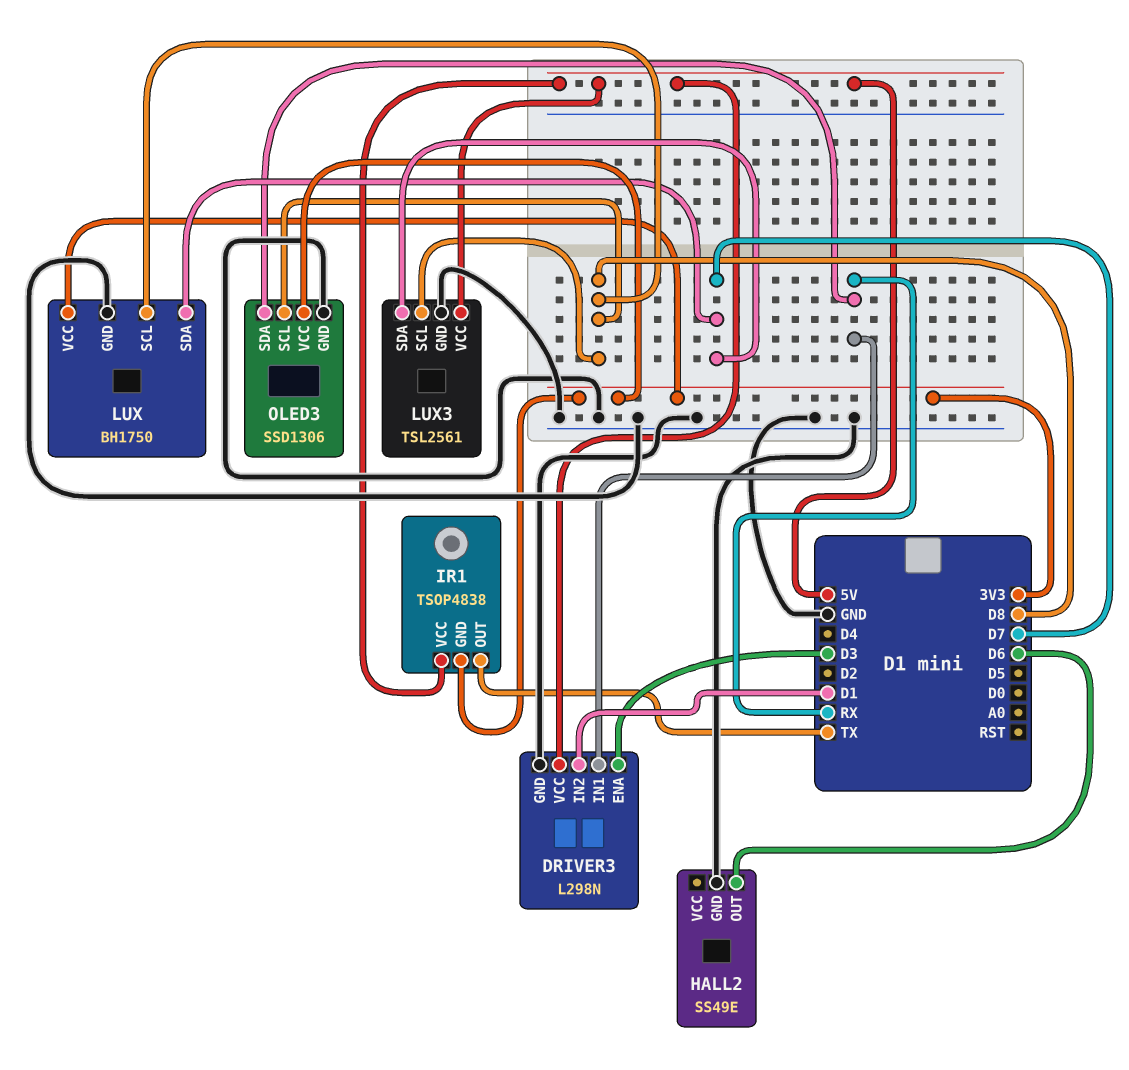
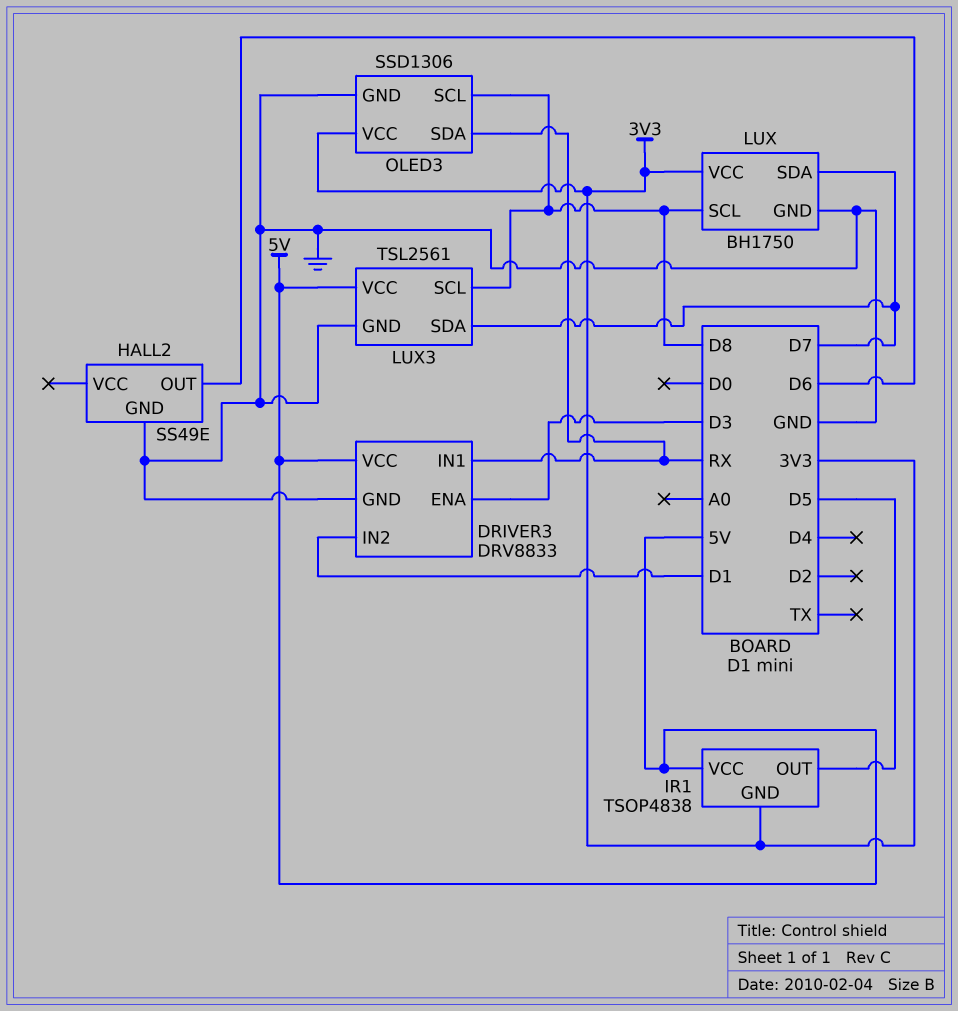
DRIVER3: L298N -> DRV8833
IR1 pin OUT: TX -> D5

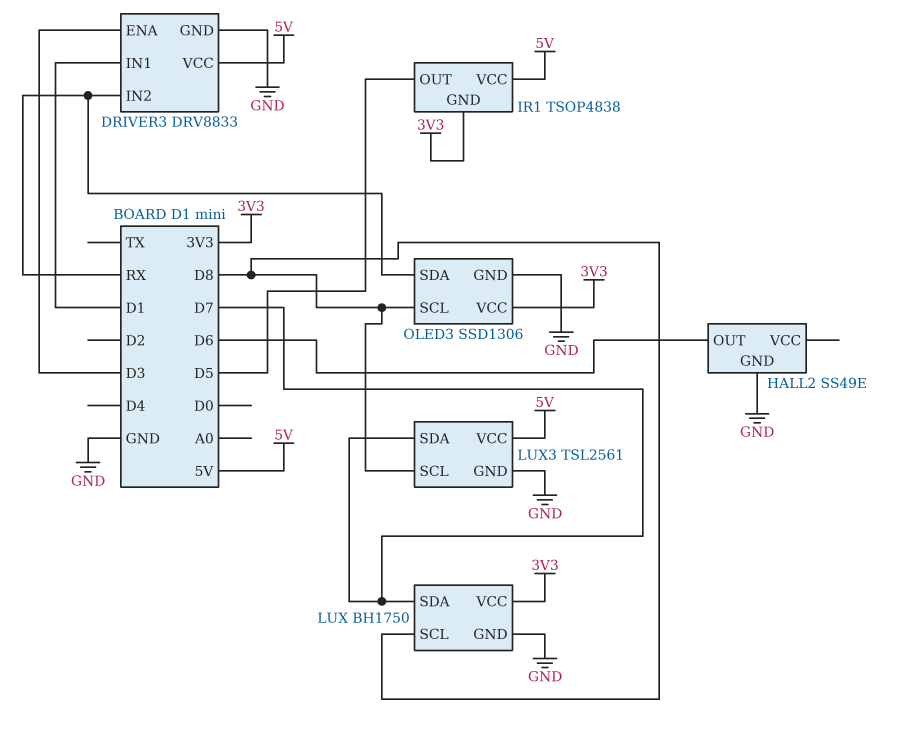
DRIVER3 pin IN1: RX -> D1
DRIVER3 pin IN2: D1 -> RX

